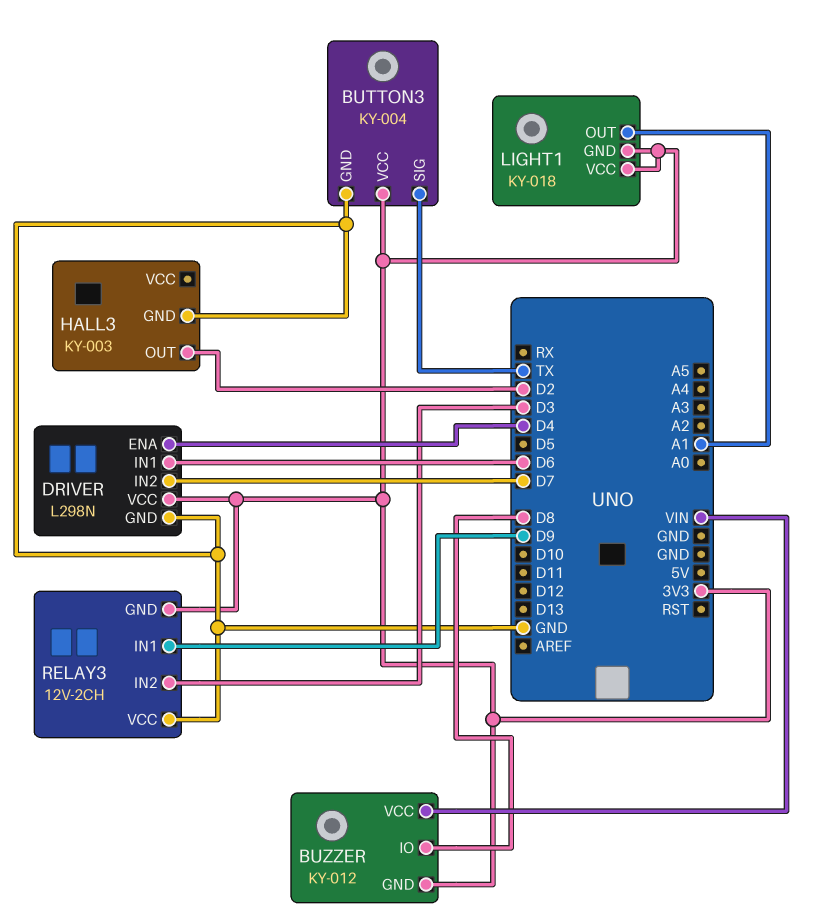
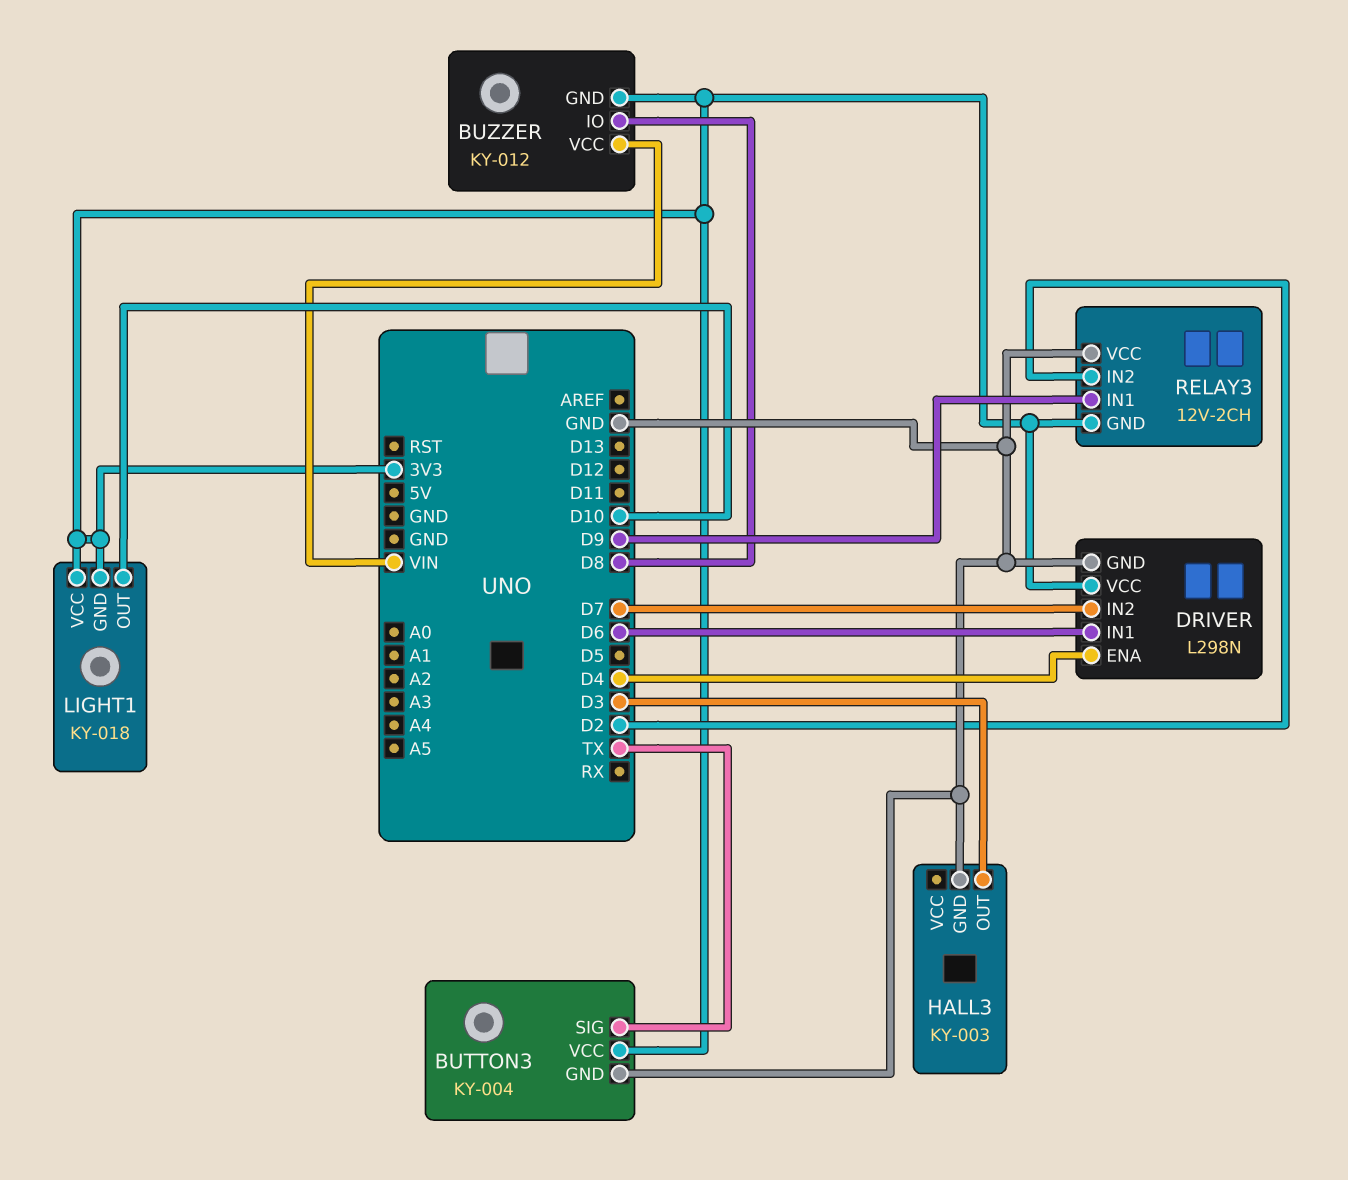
HALL3 pin OUT: D2 -> D3
LIGHT1 pin OUT: A1 -> D10
RELAY3 pin IN2: D3 -> D2

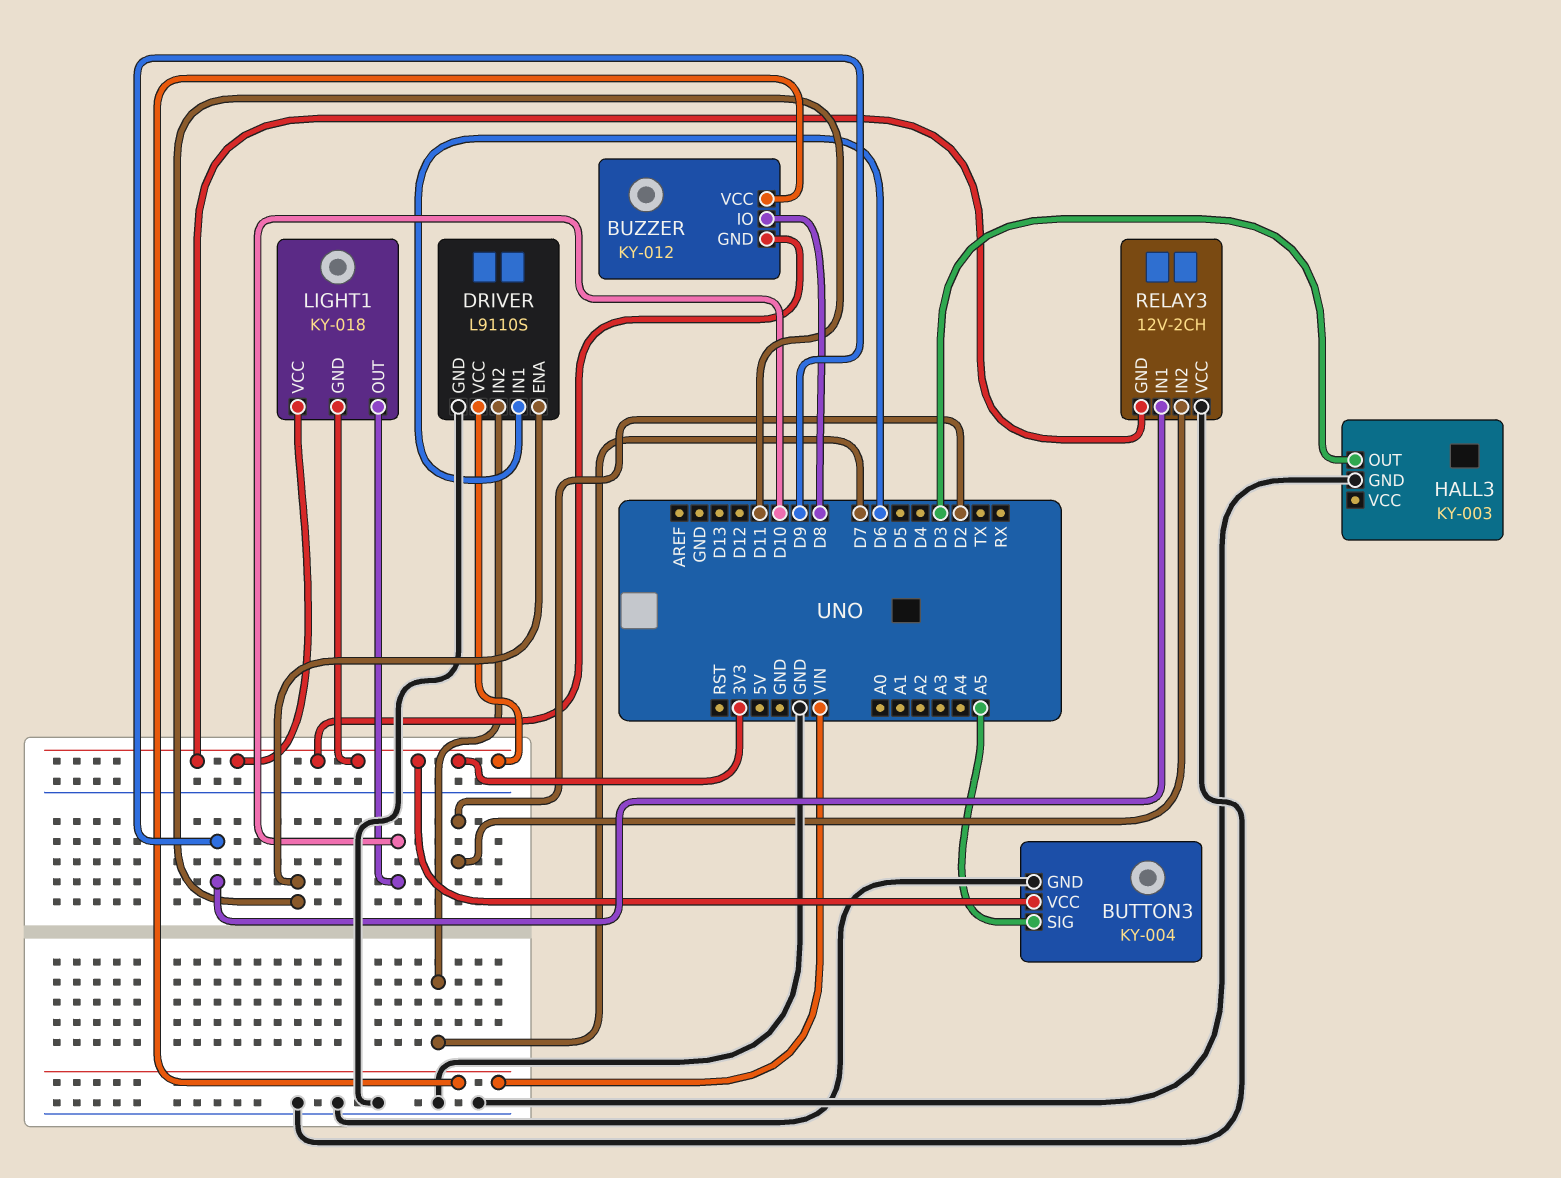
BUTTON3 pin SIG: TX -> A5
DRIVER: L298N -> L9110S
DRIVER pin ENA: D4 -> D11

